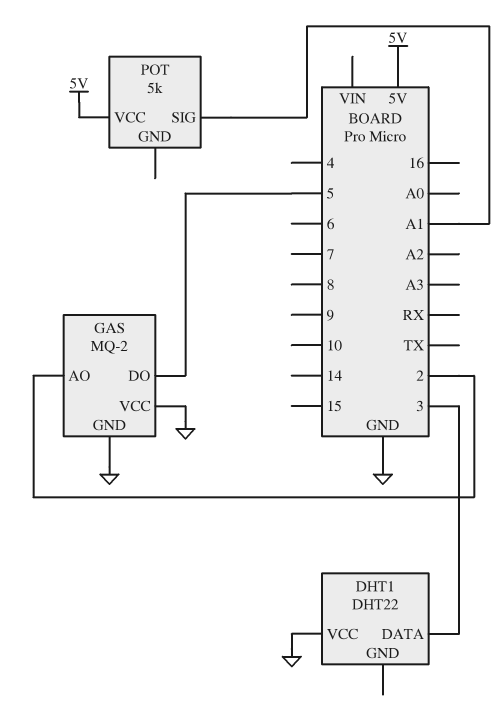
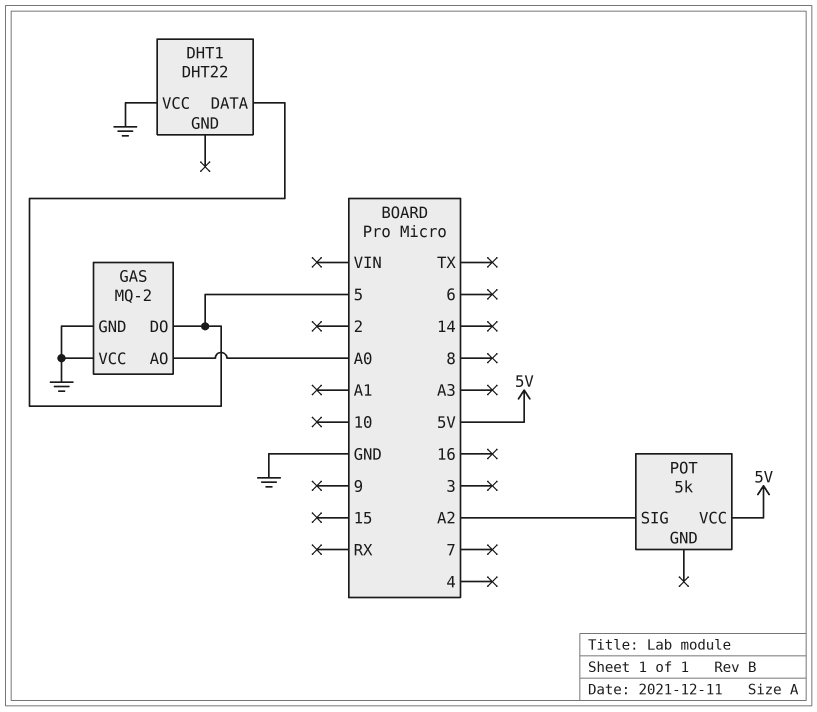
DHT1 pin DATA: 3 -> 5
GAS pin AO: 2 -> A0
POT pin SIG: A1 -> A2

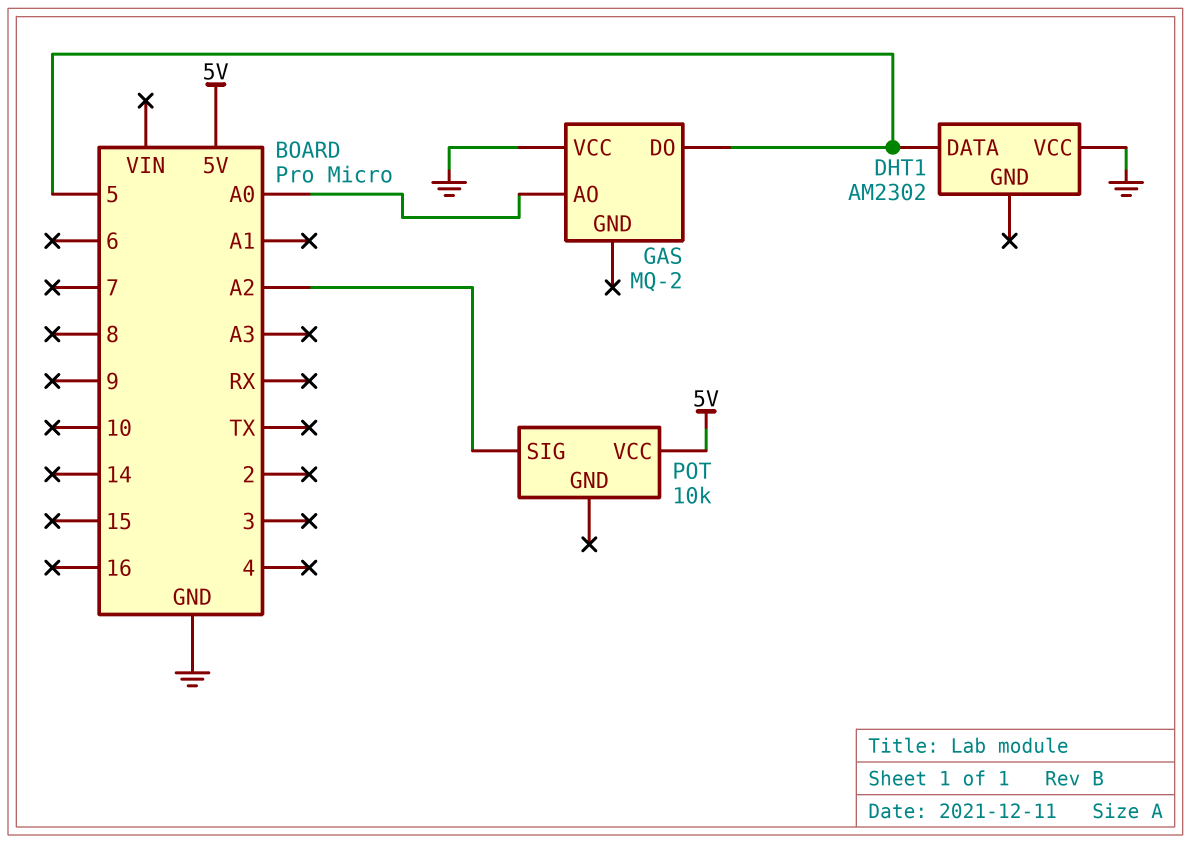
DHT1: DHT22 -> AM2302
GAS pin GND: GND -> none
POT: 5k -> 10k

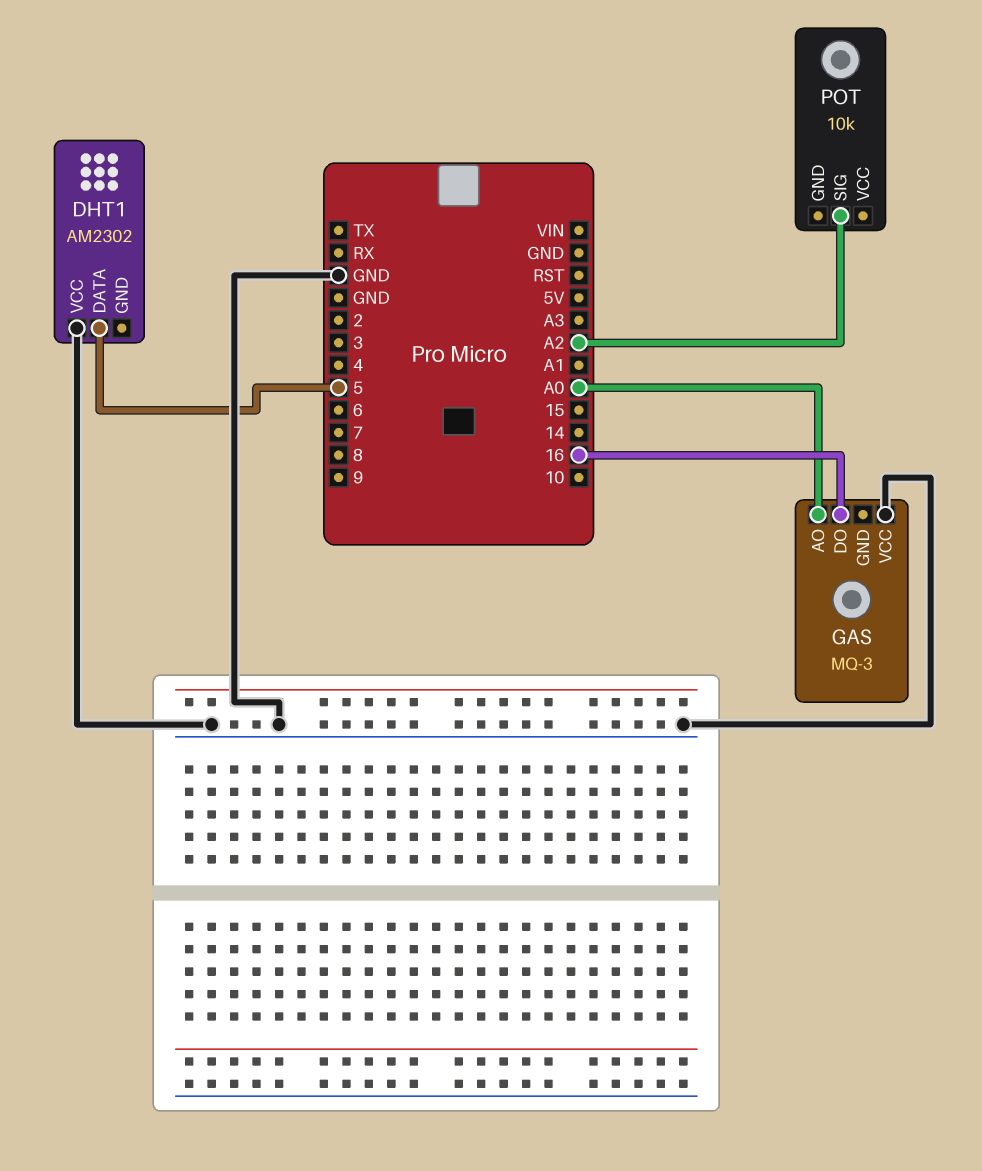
GAS: MQ-2 -> MQ-3
GAS pin DO: 5 -> 16
POT pin VCC: 5V -> none

